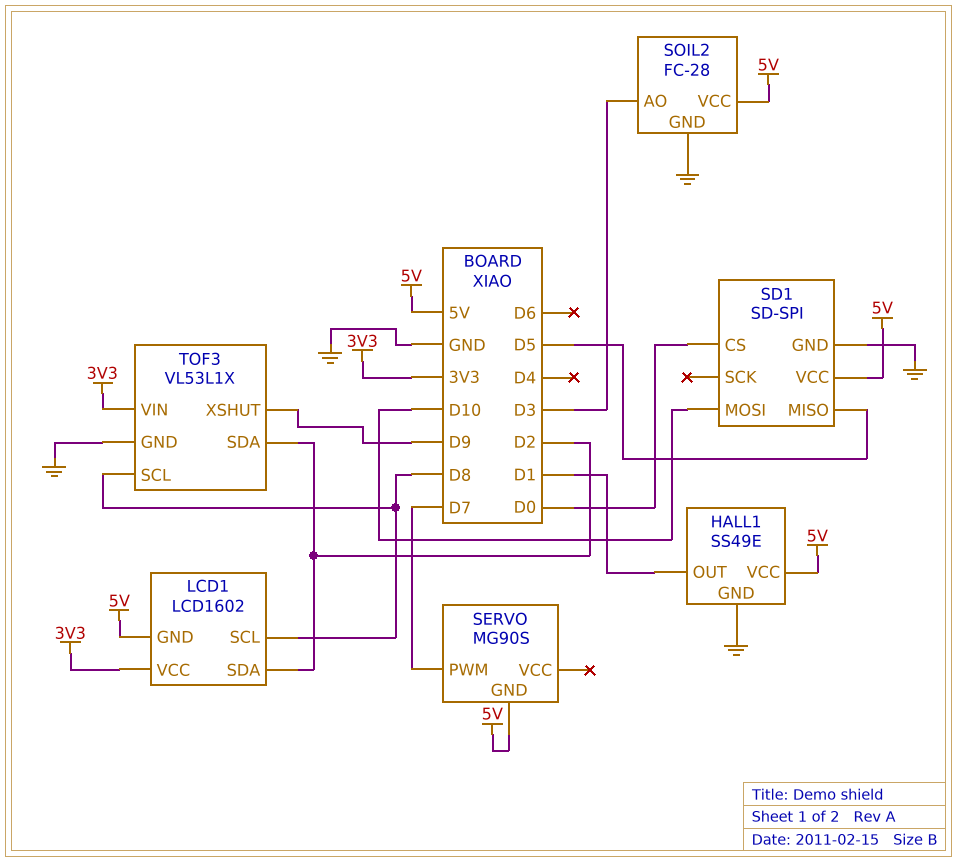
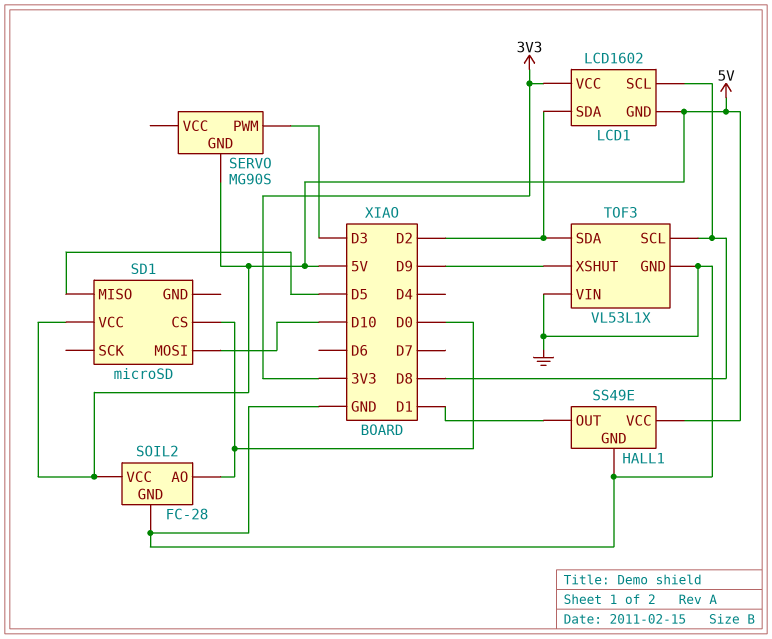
SD1: SD-SPI -> microSD
SD1 pin GND: GND -> none
SERVO pin PWM: D7 -> D3
SOIL2 pin AO: D3 -> D0
TOF3 pin VIN: 3V3 -> GND

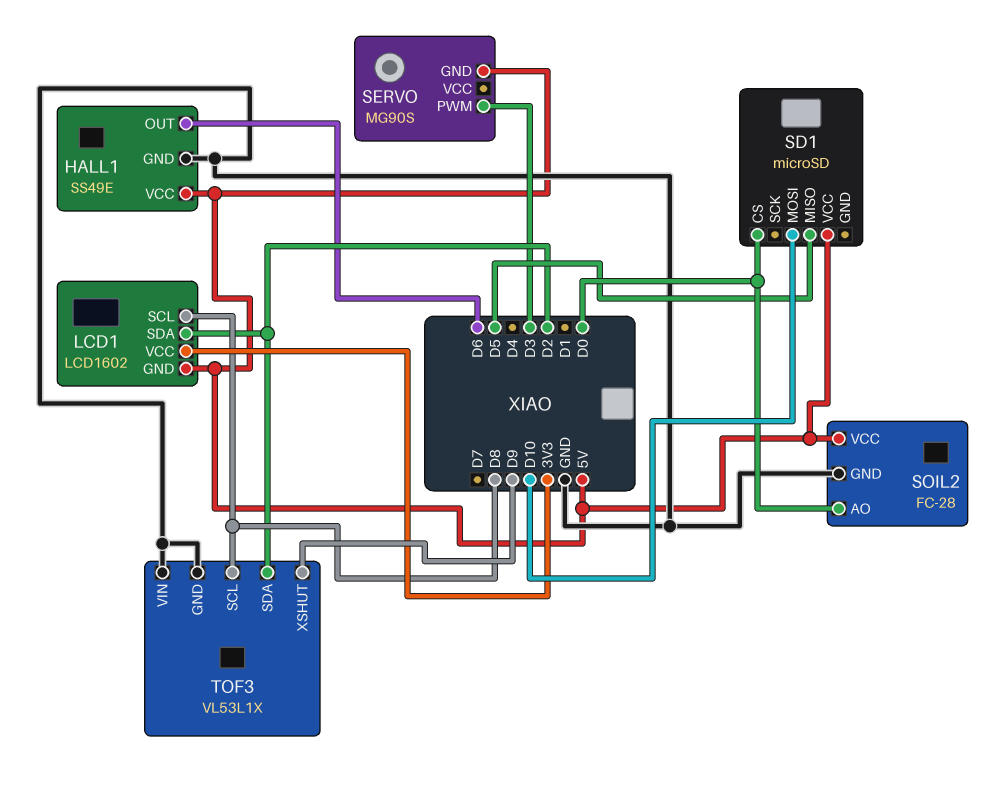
HALL1 pin OUT: D1 -> D6

